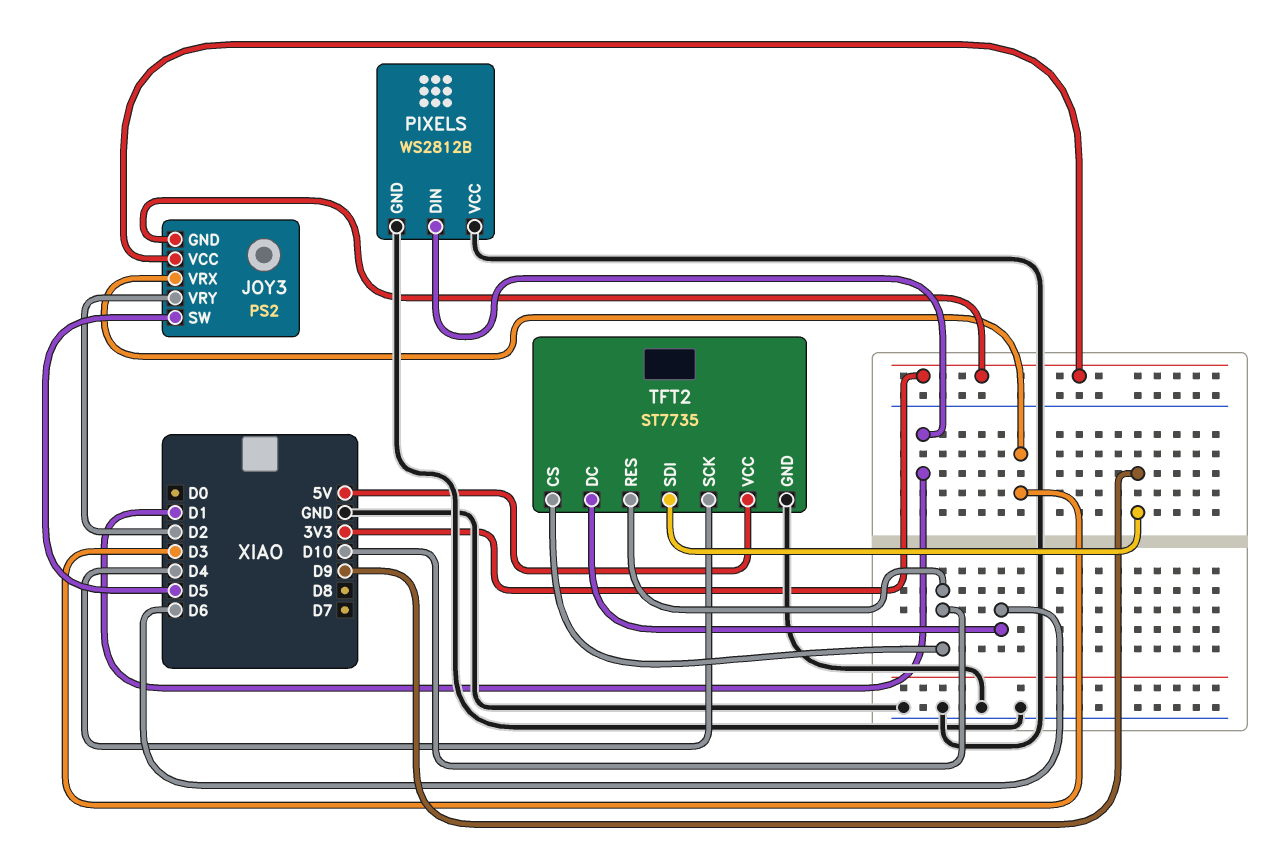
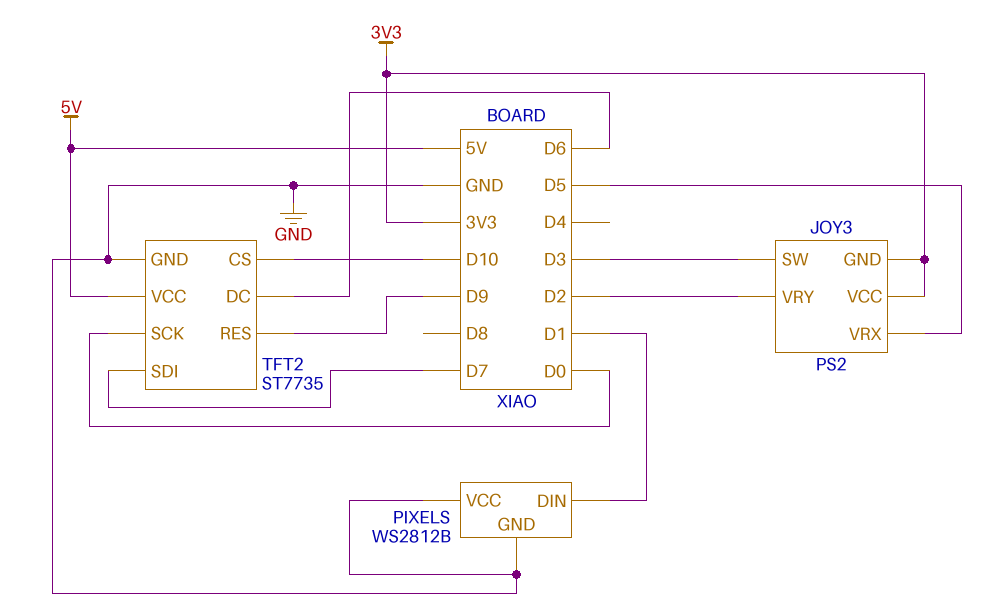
JOY3 pin SW: D5 -> D3
JOY3 pin VRX: D3 -> D5
TFT2 pin RES: D10 -> D9
TFT2 pin SCK: D4 -> D0
TFT2 pin SDI: D9 -> D7

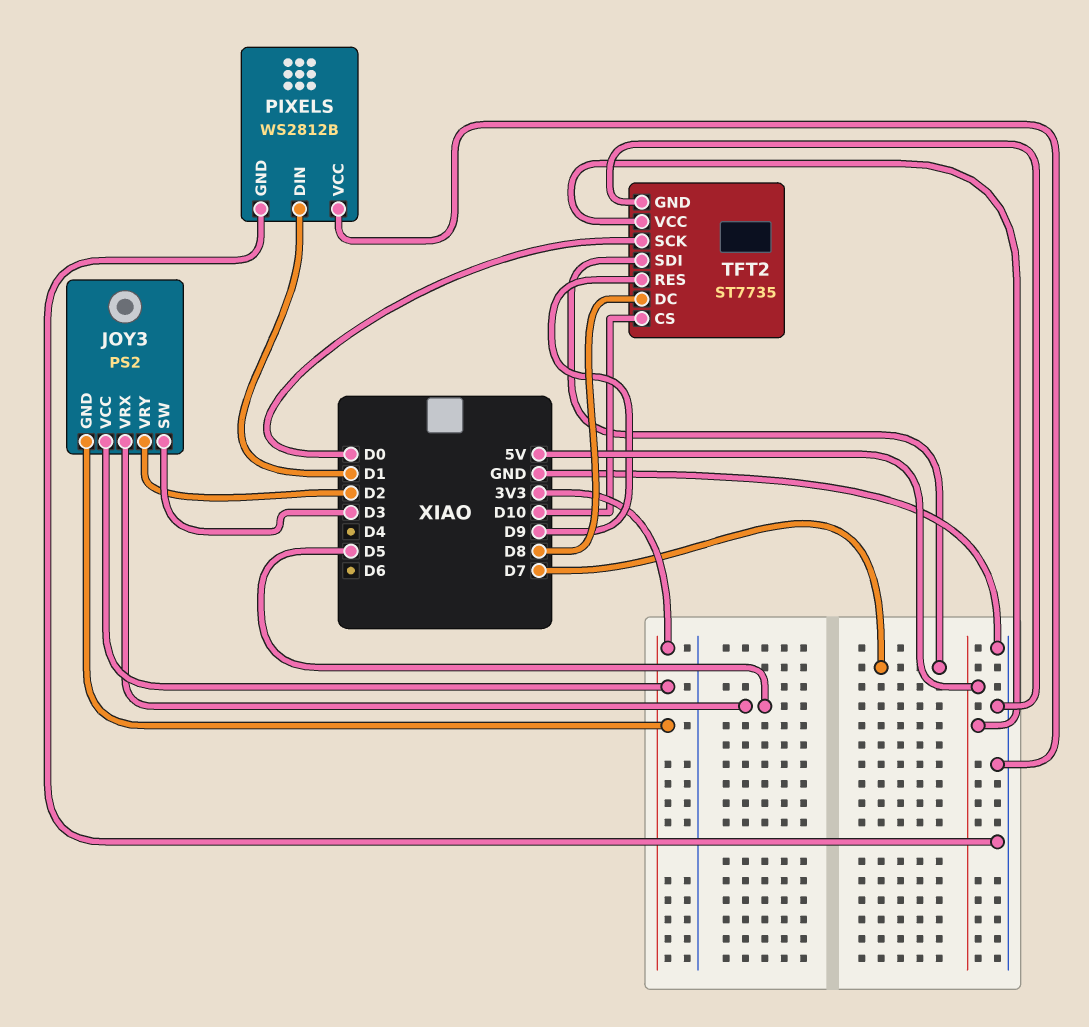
TFT2 pin DC: D6 -> D8

